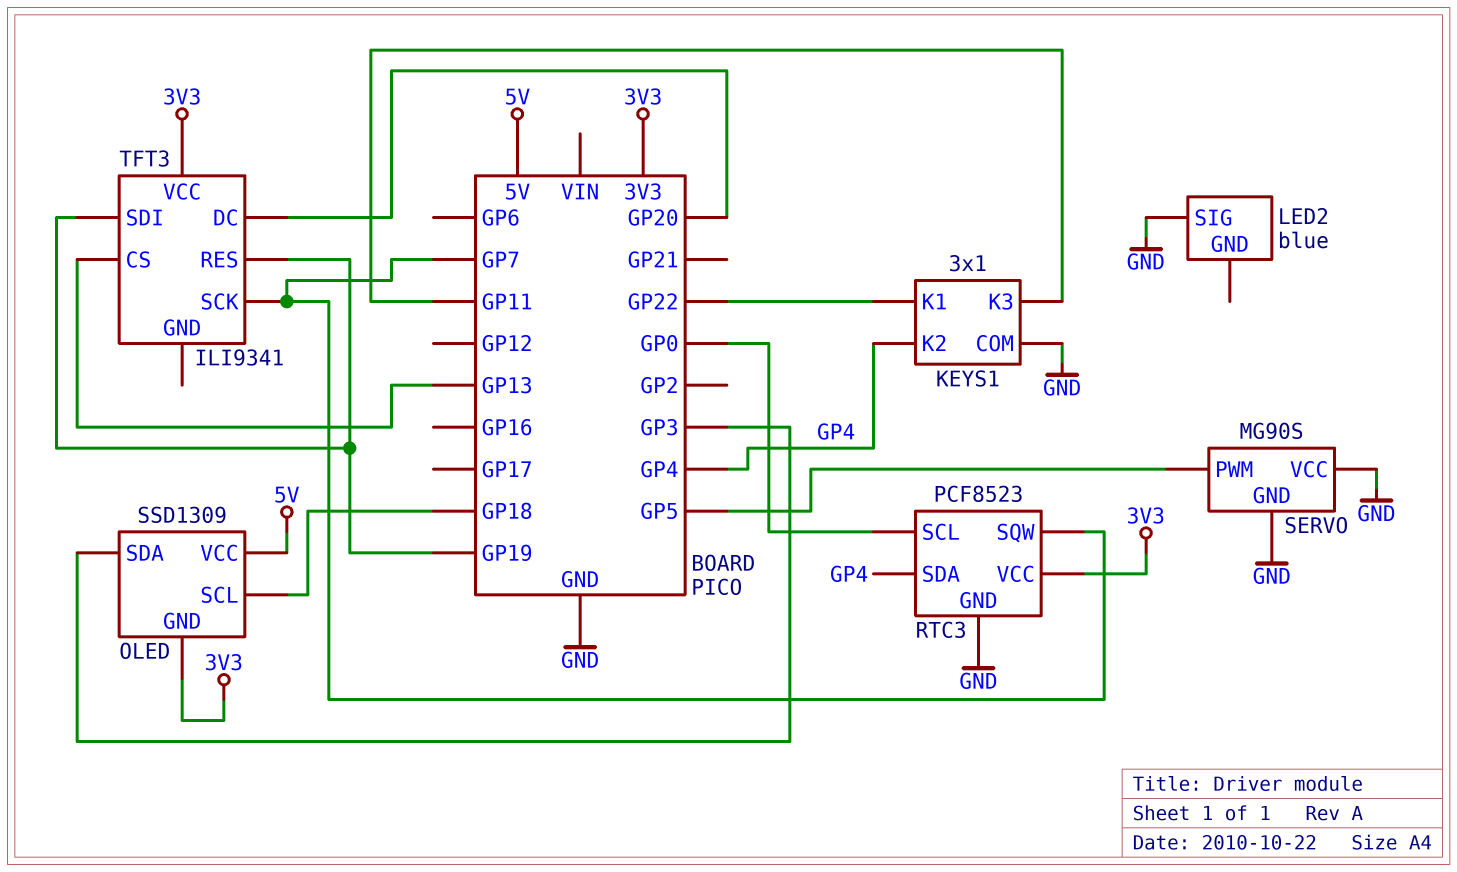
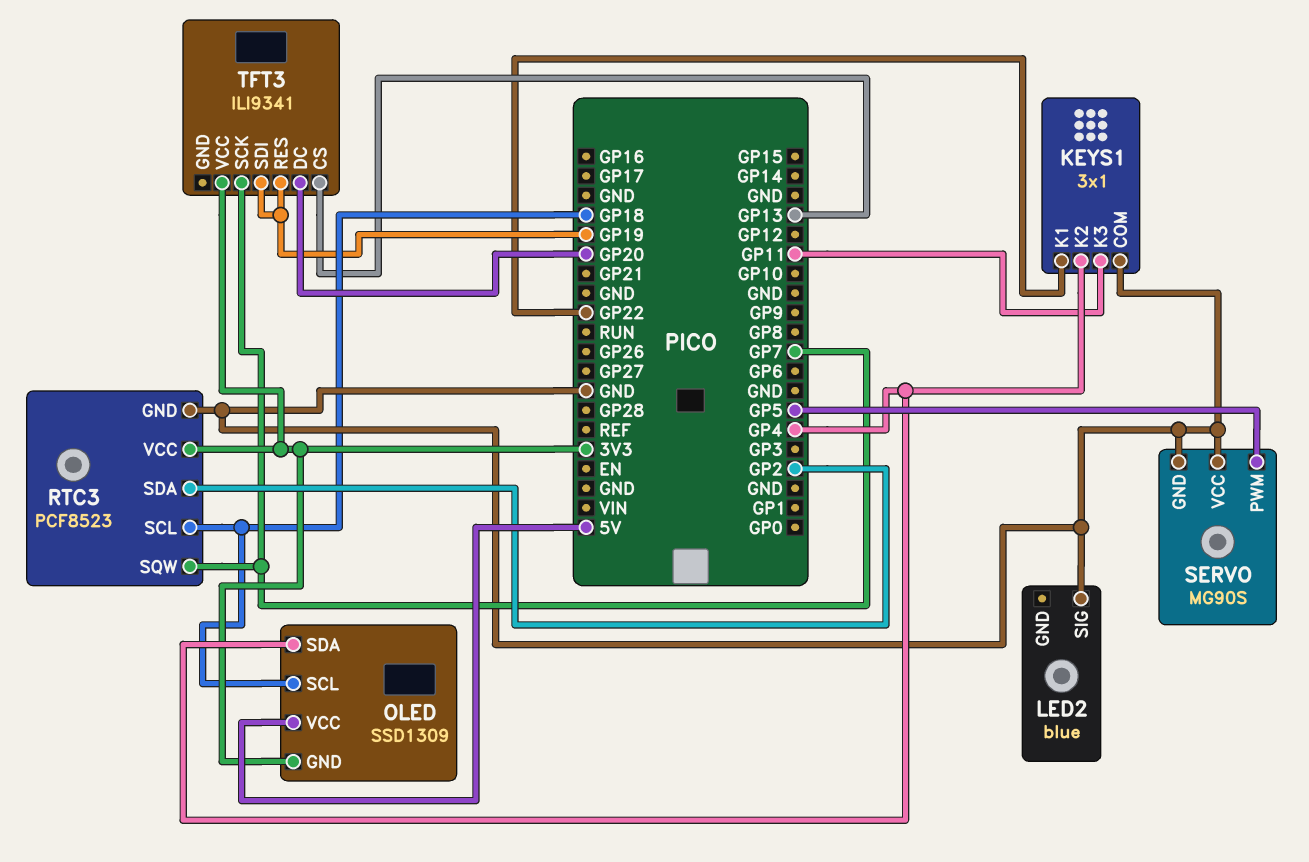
OLED pin SDA: GP3 -> GP4
RTC3 pin SCL: GP0 -> GP18
RTC3 pin SDA: GP4 -> GP2

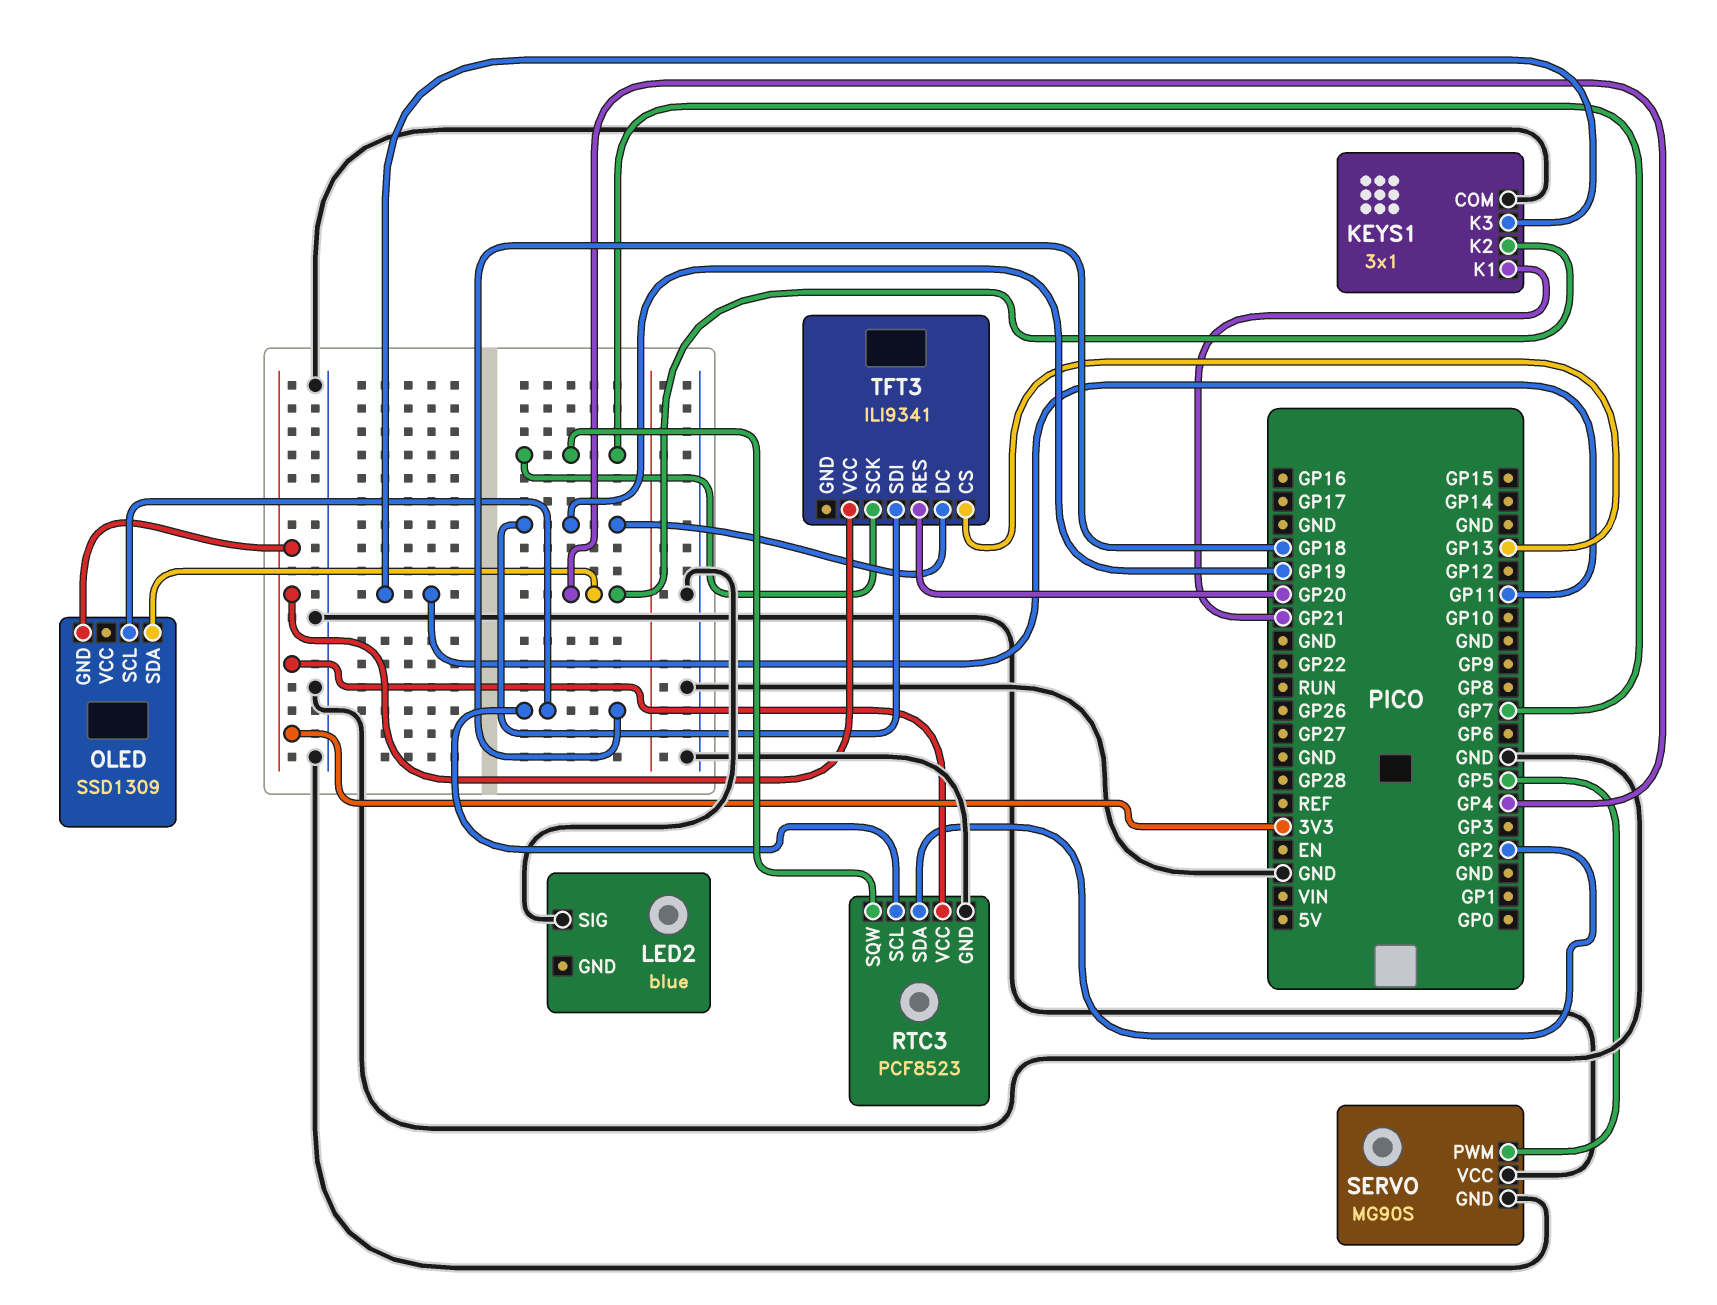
KEYS1 pin K1: GP22 -> GP21
OLED pin VCC: 5V -> none
TFT3 pin DC: GP20 -> GP19
TFT3 pin RES: GP19 -> GP20

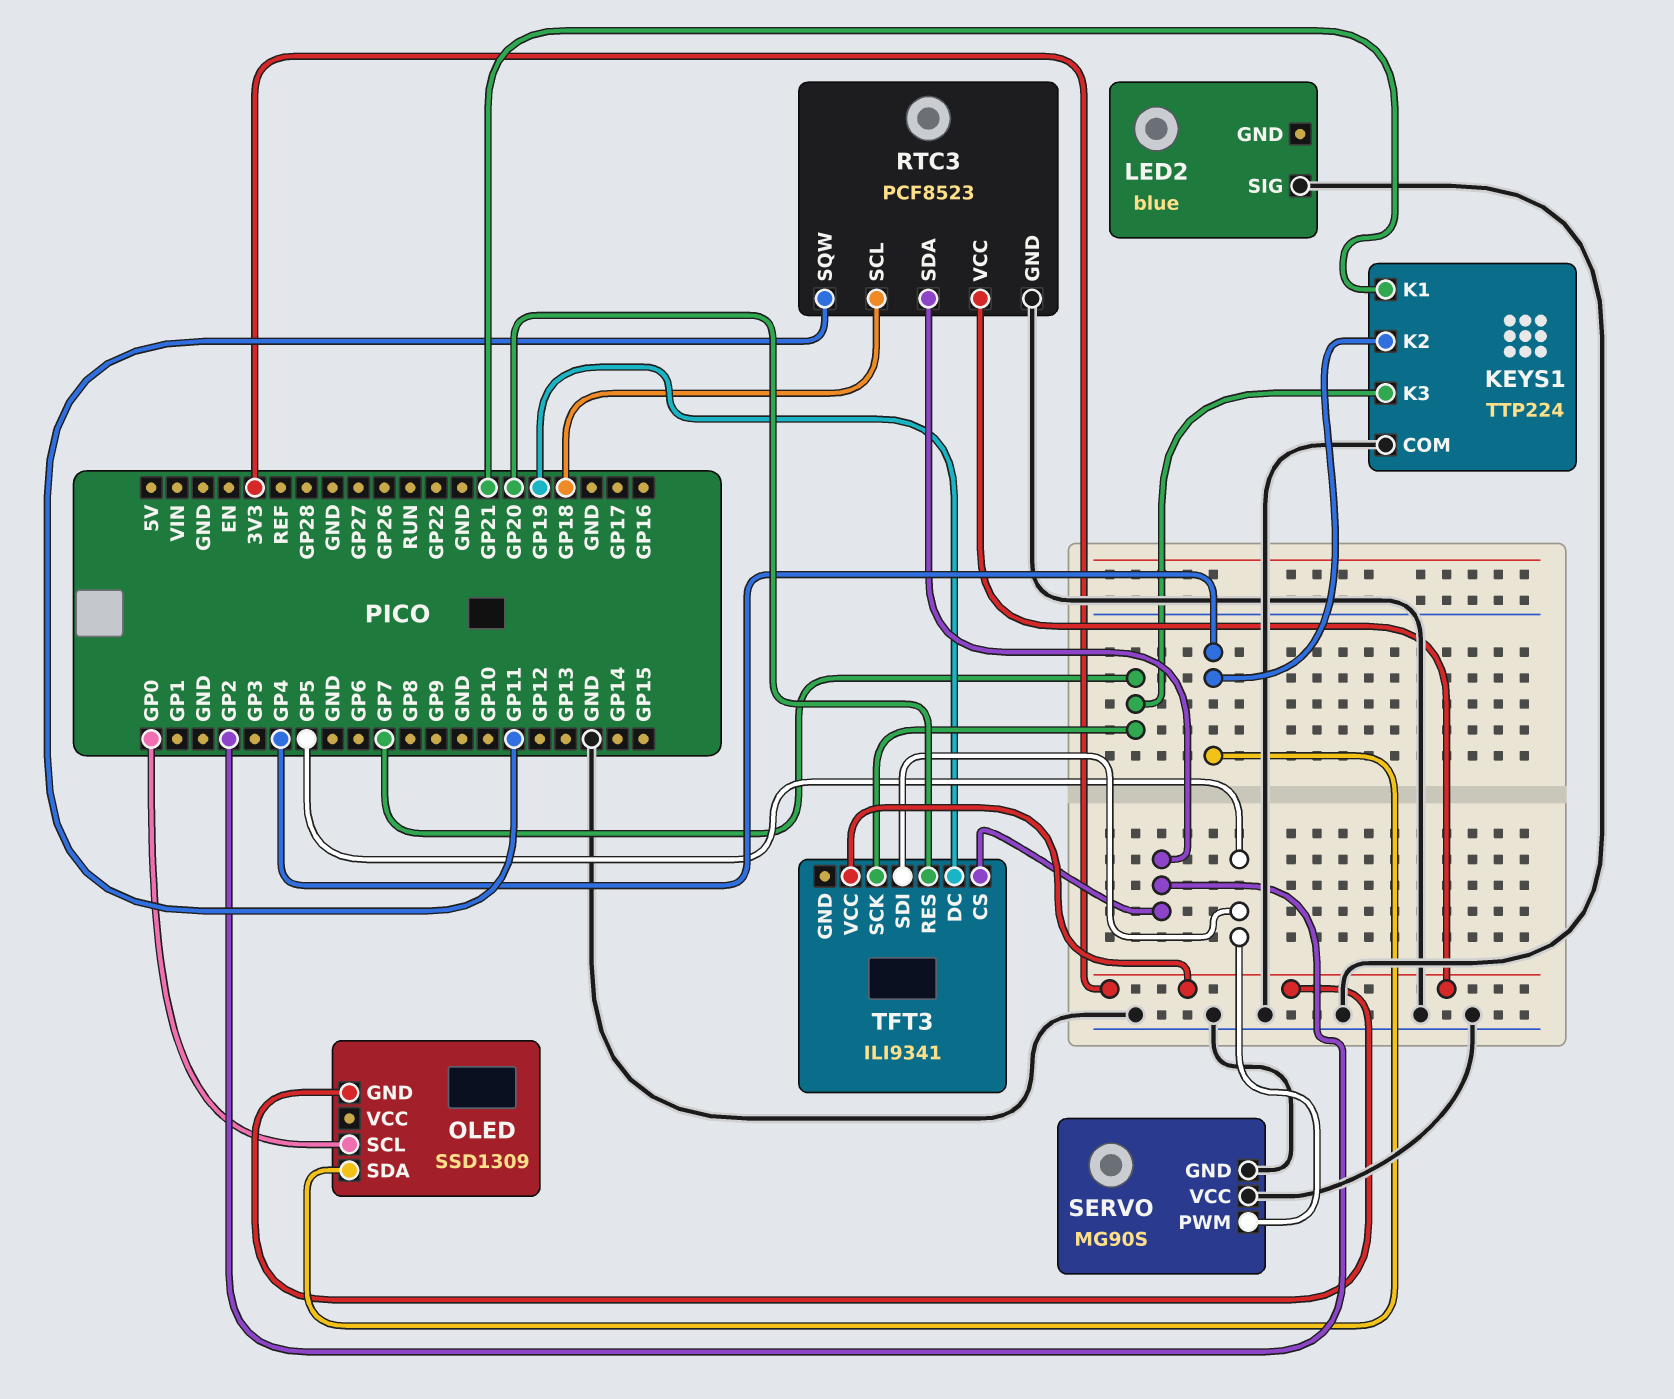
KEYS1: 3x1 -> TTP224
KEYS1 pin K3: GP11 -> GP7
OLED pin SCL: GP18 -> GP0
RTC3 pin SQW: GP7 -> GP11
TFT3 pin CS: GP13 -> GP2
TFT3 pin SDI: GP19 -> GP5

